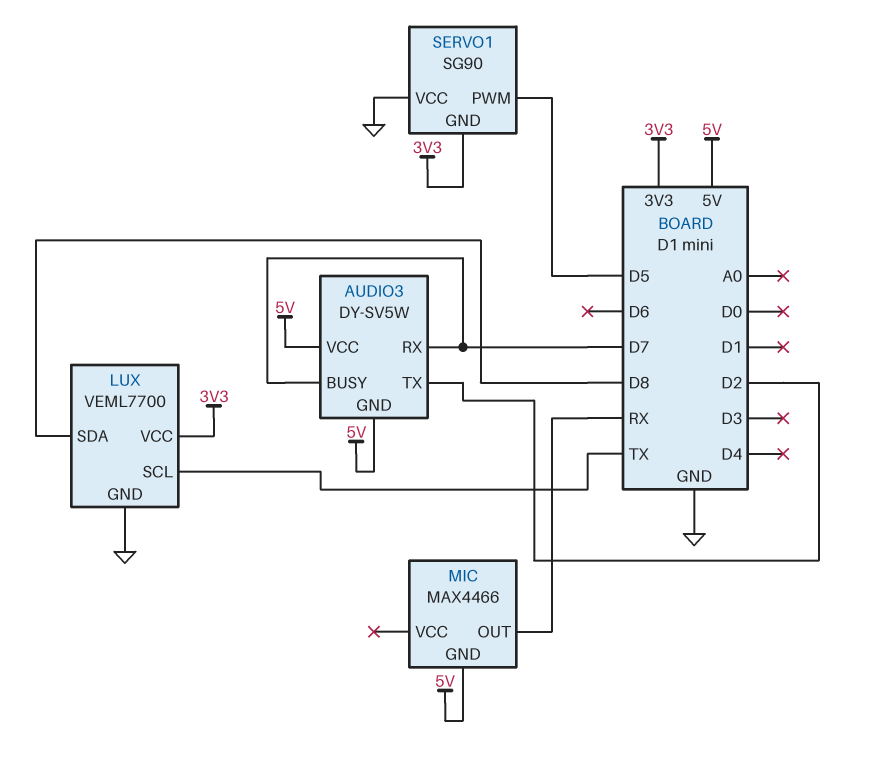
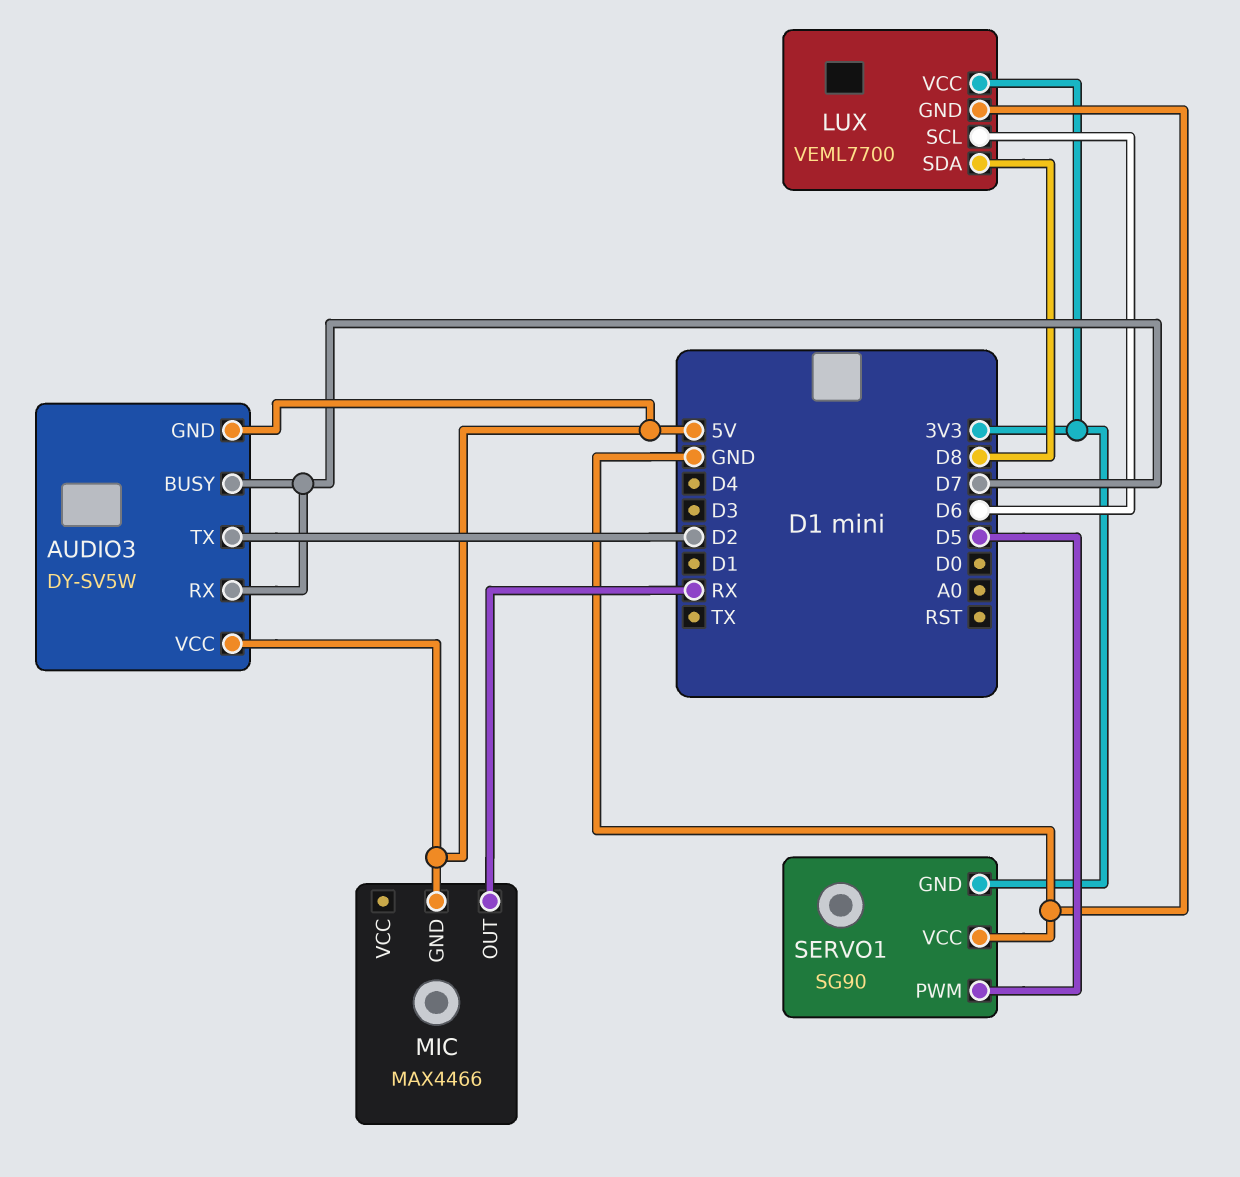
LUX pin SCL: TX -> D6

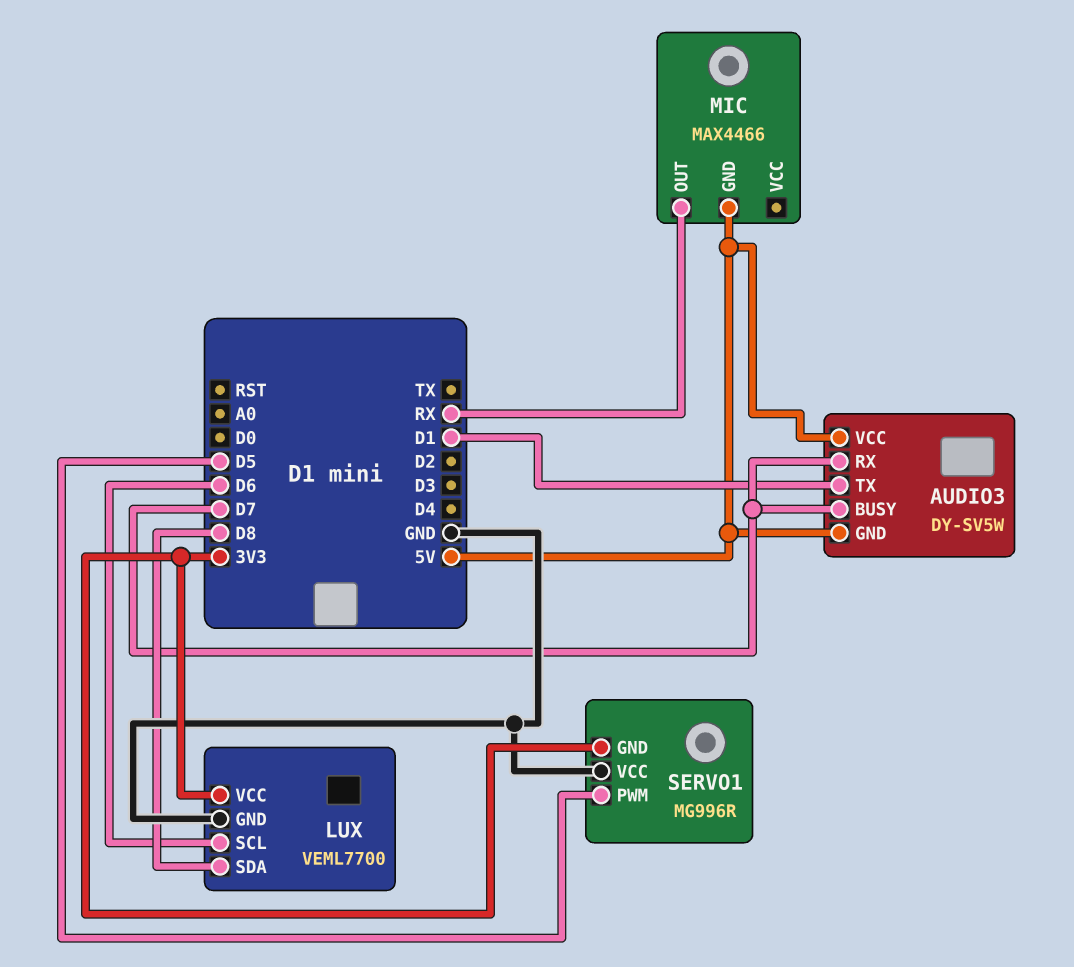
AUDIO3 pin TX: D2 -> D1
SERVO1: SG90 -> MG996R

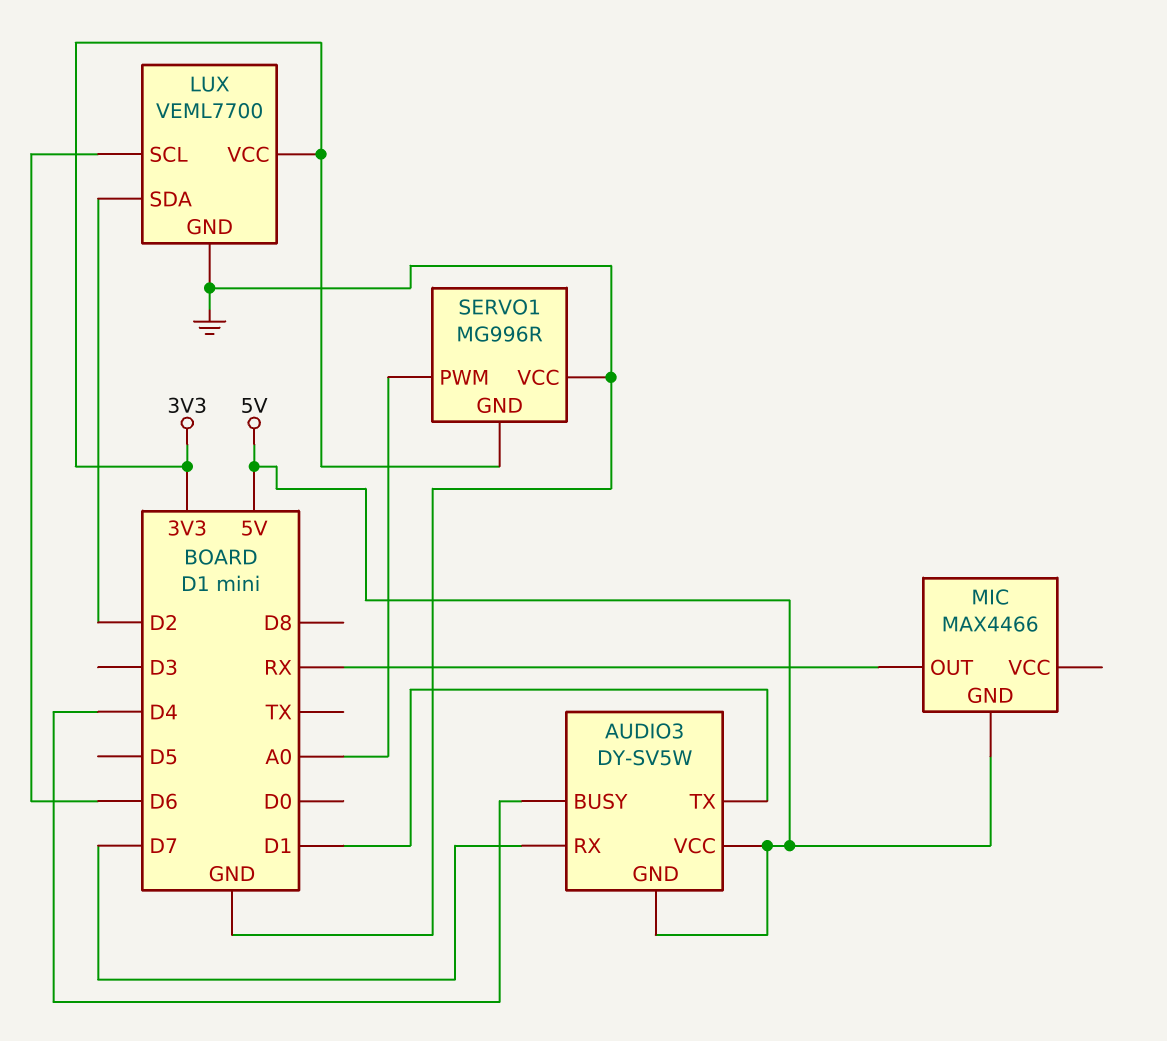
AUDIO3 pin BUSY: D7 -> D4
LUX pin SDA: D8 -> D2
SERVO1 pin PWM: D5 -> A0

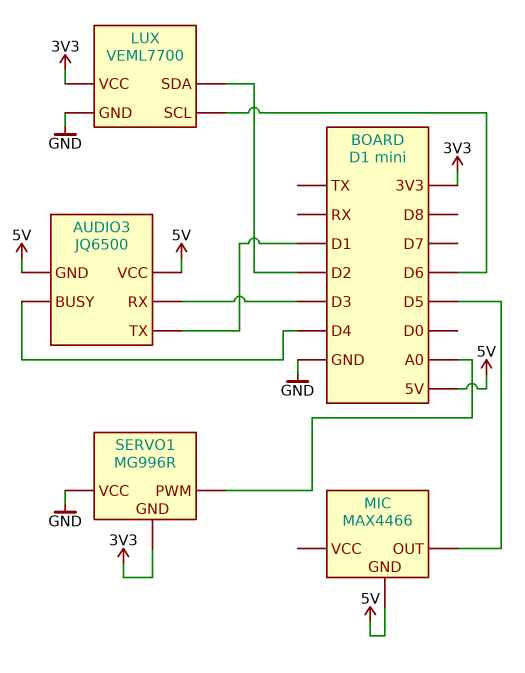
AUDIO3: DY-SV5W -> JQ6500
AUDIO3 pin RX: D7 -> D3
MIC pin OUT: RX -> D5

